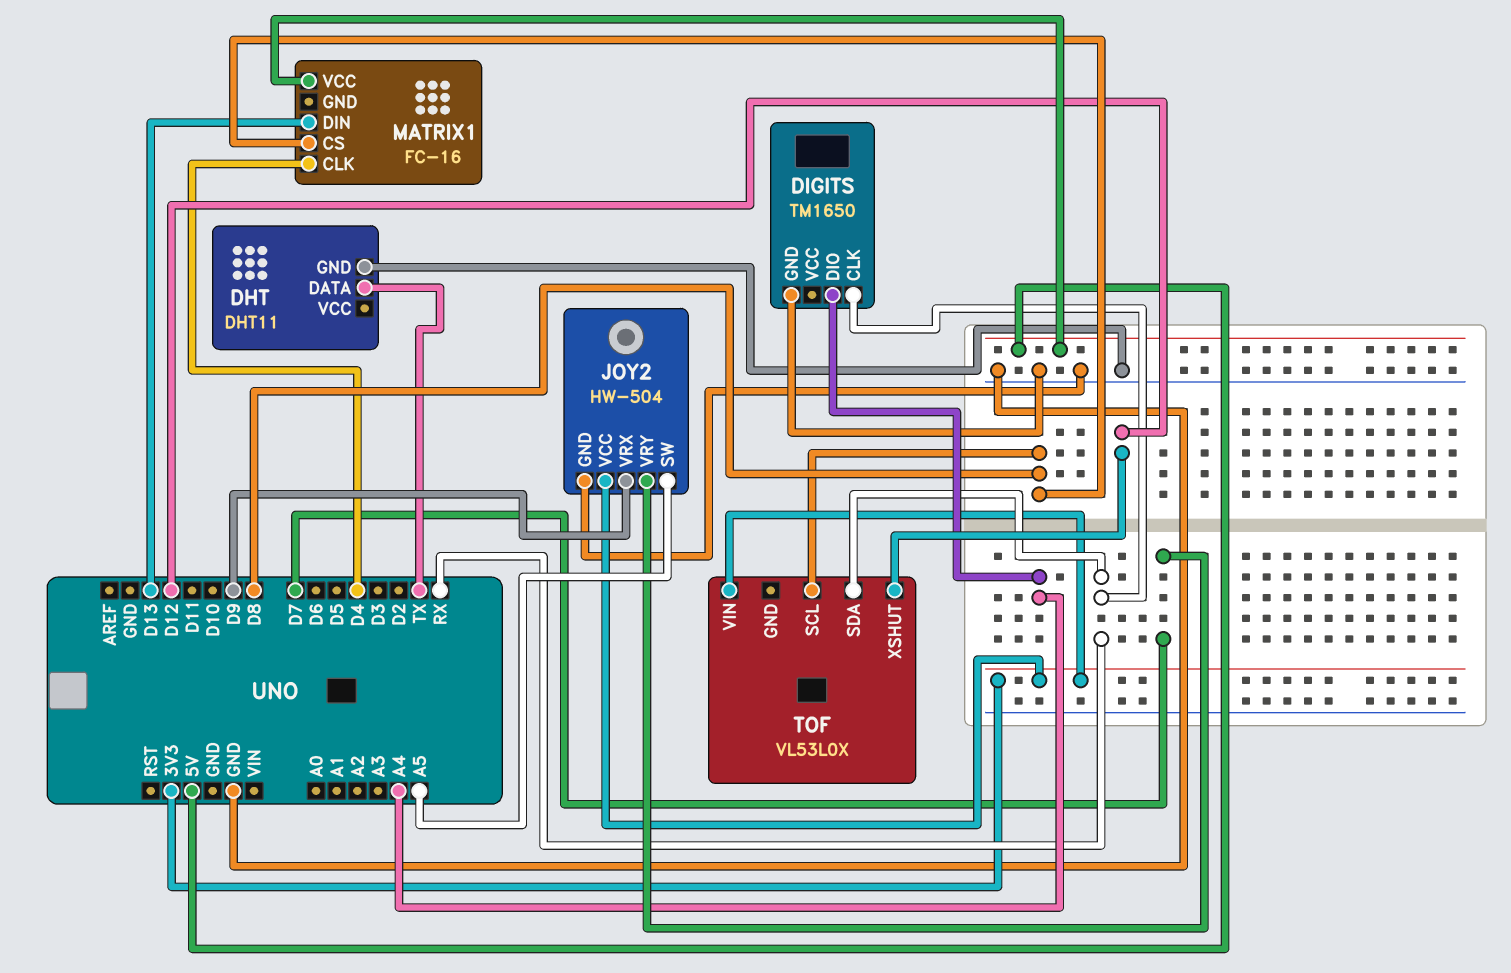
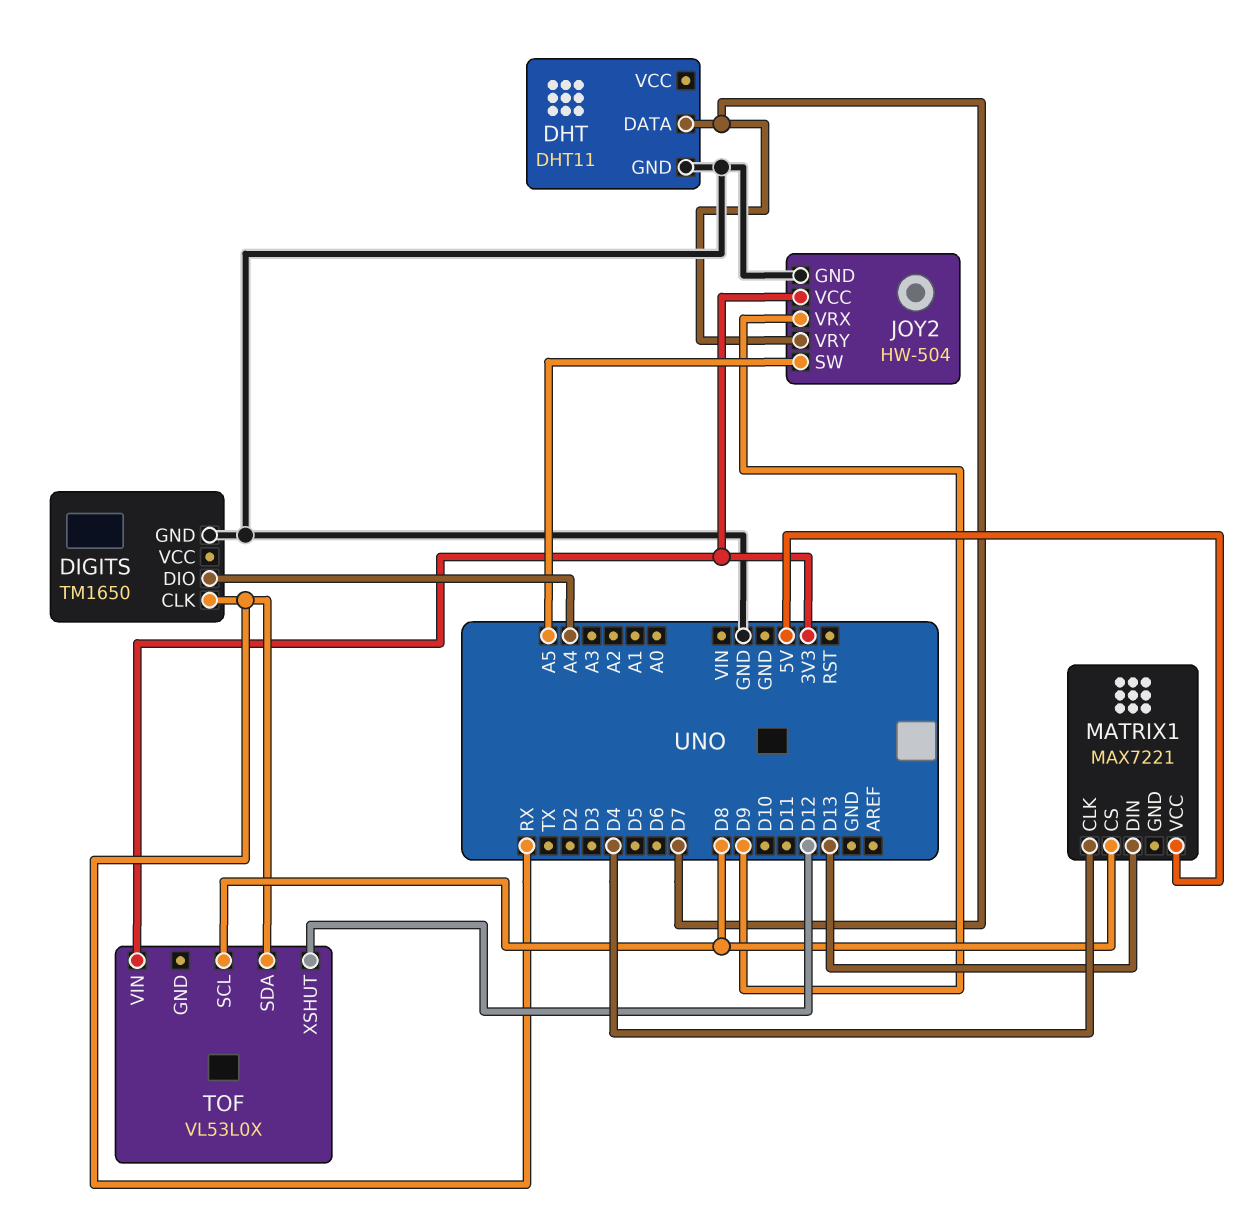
DHT pin DATA: TX -> D7
MATRIX1: FC-16 -> MAX7221

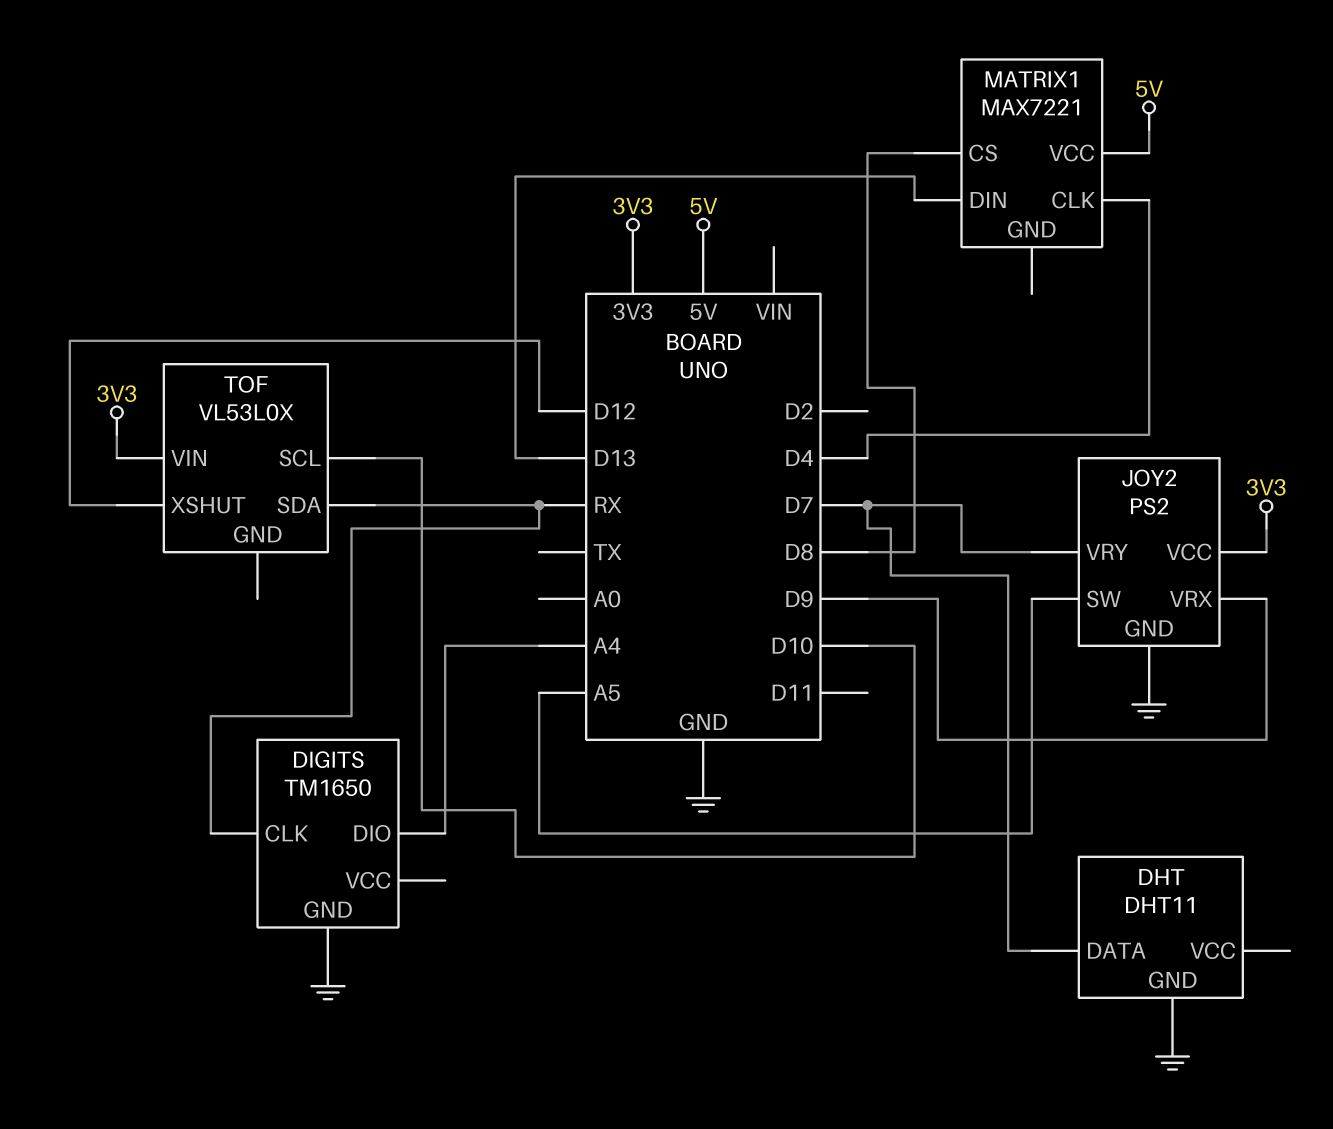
JOY2: HW-504 -> PS2
TOF pin SCL: D8 -> D10

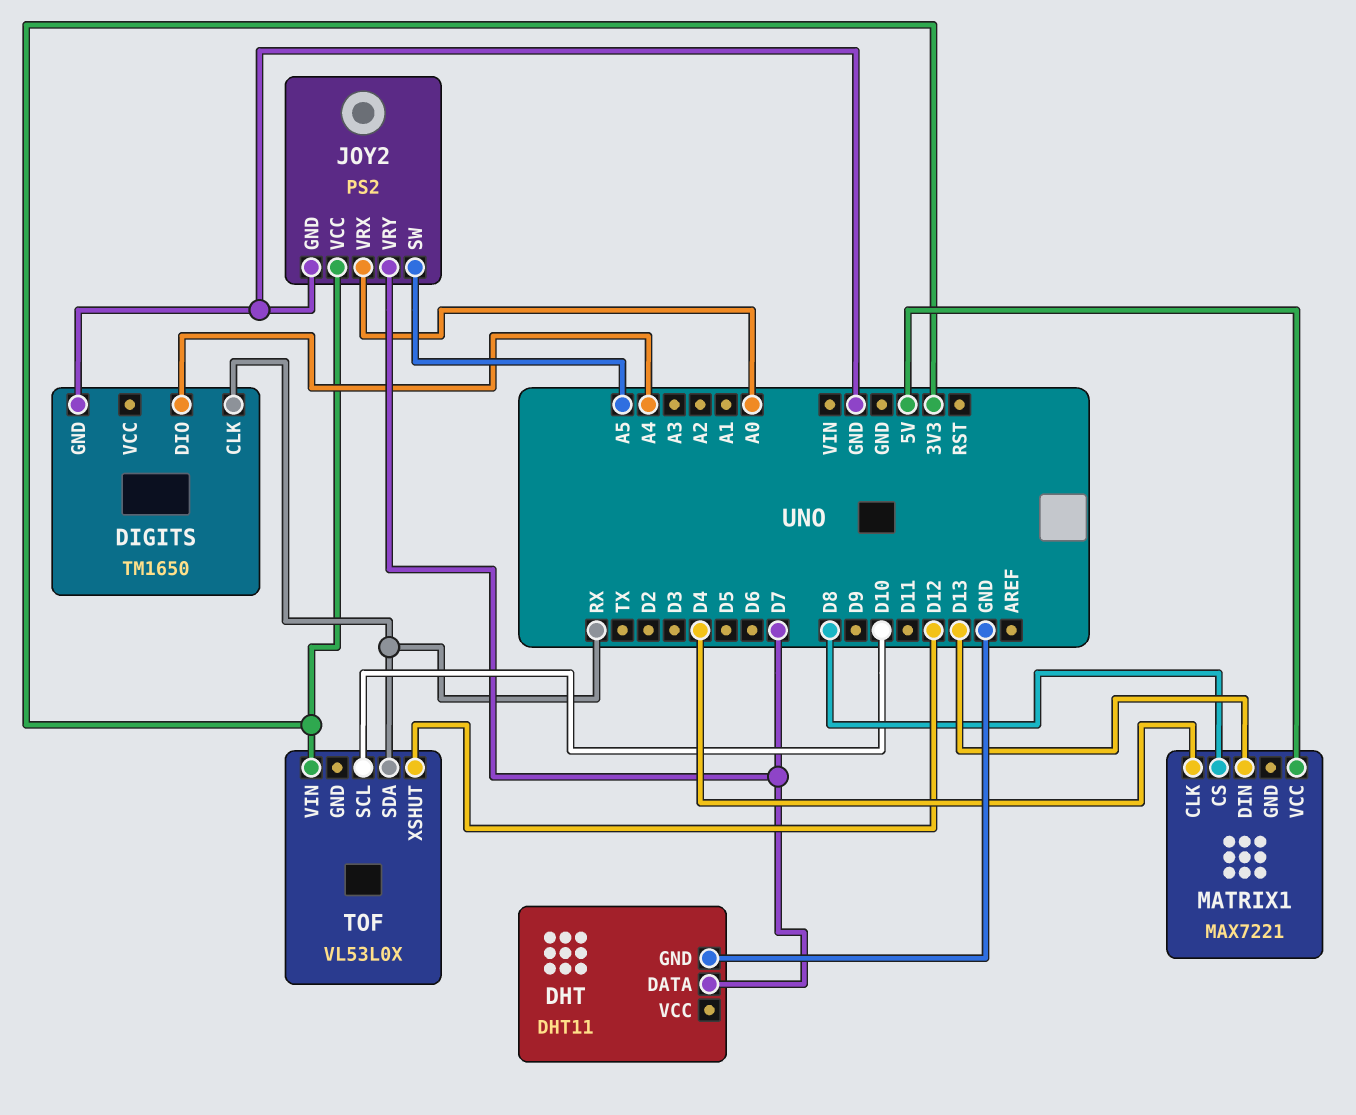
JOY2 pin VRX: D9 -> A0

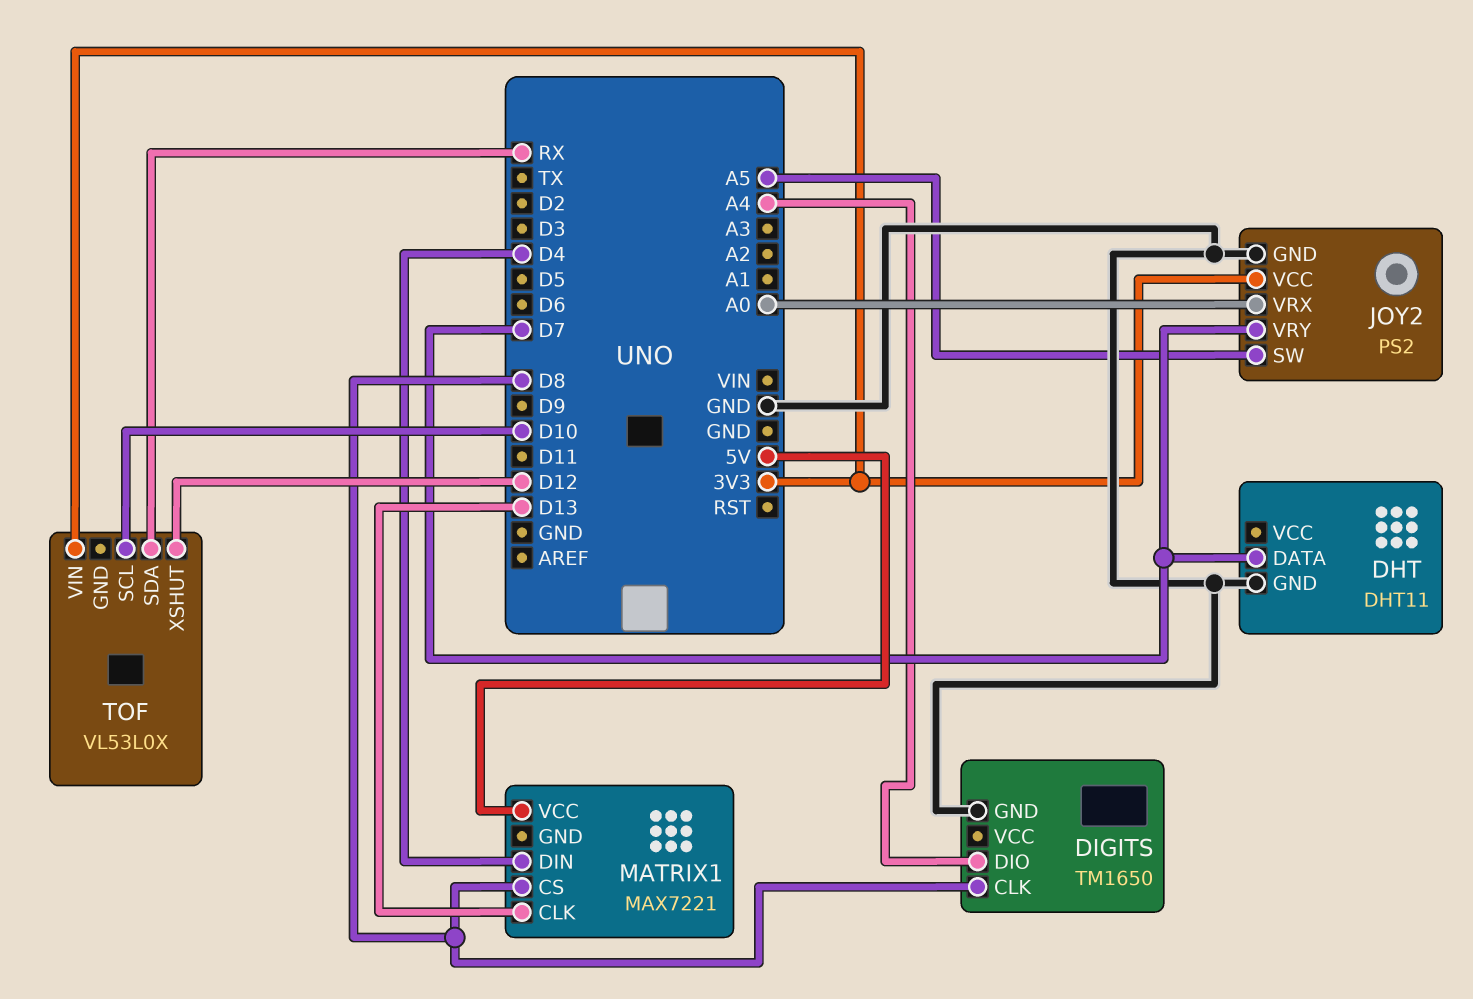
DIGITS pin CLK: RX -> D8
MATRIX1 pin CLK: D4 -> D13
MATRIX1 pin DIN: D13 -> D4

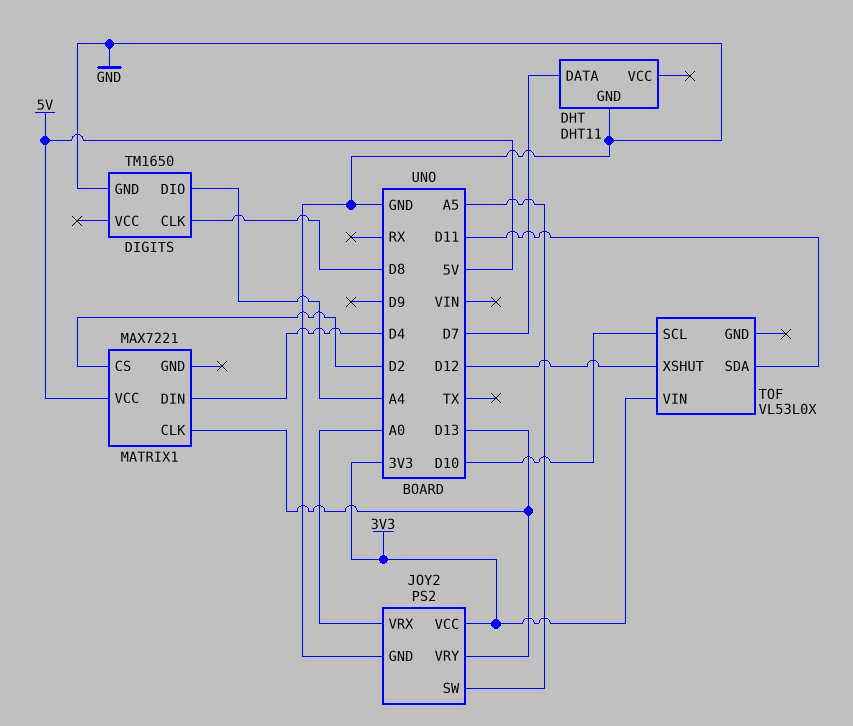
JOY2 pin VRY: D7 -> D13
MATRIX1 pin CS: D8 -> D2
TOF pin SDA: RX -> D11

